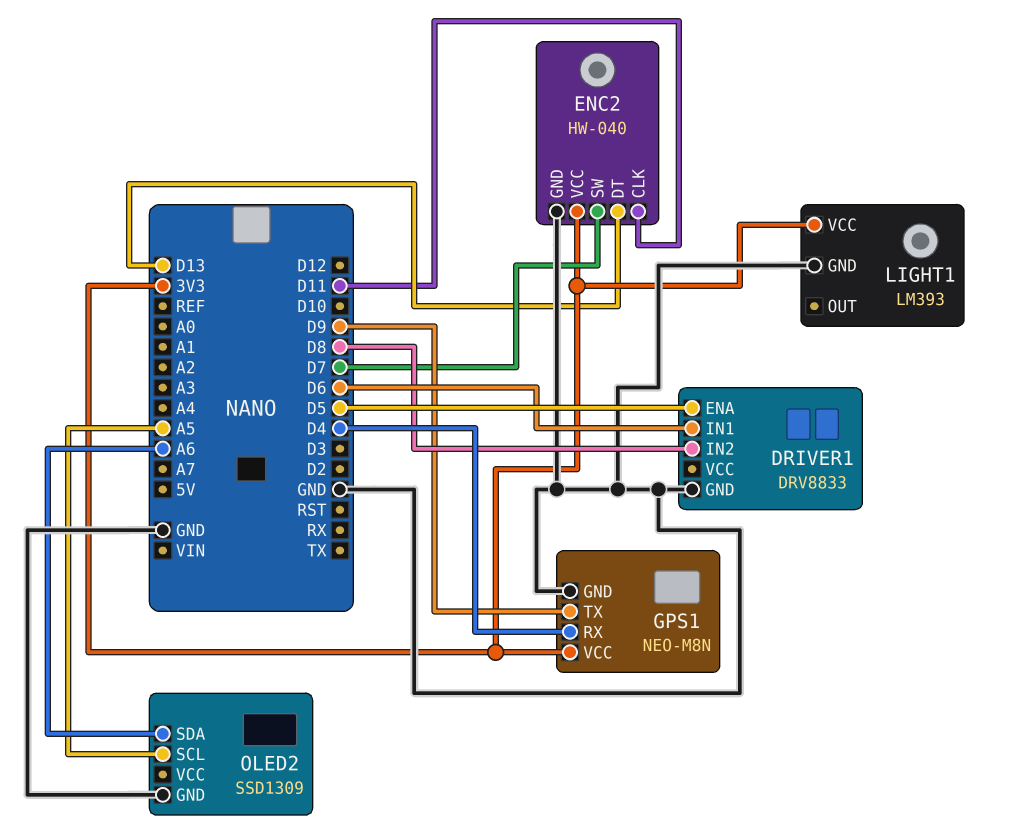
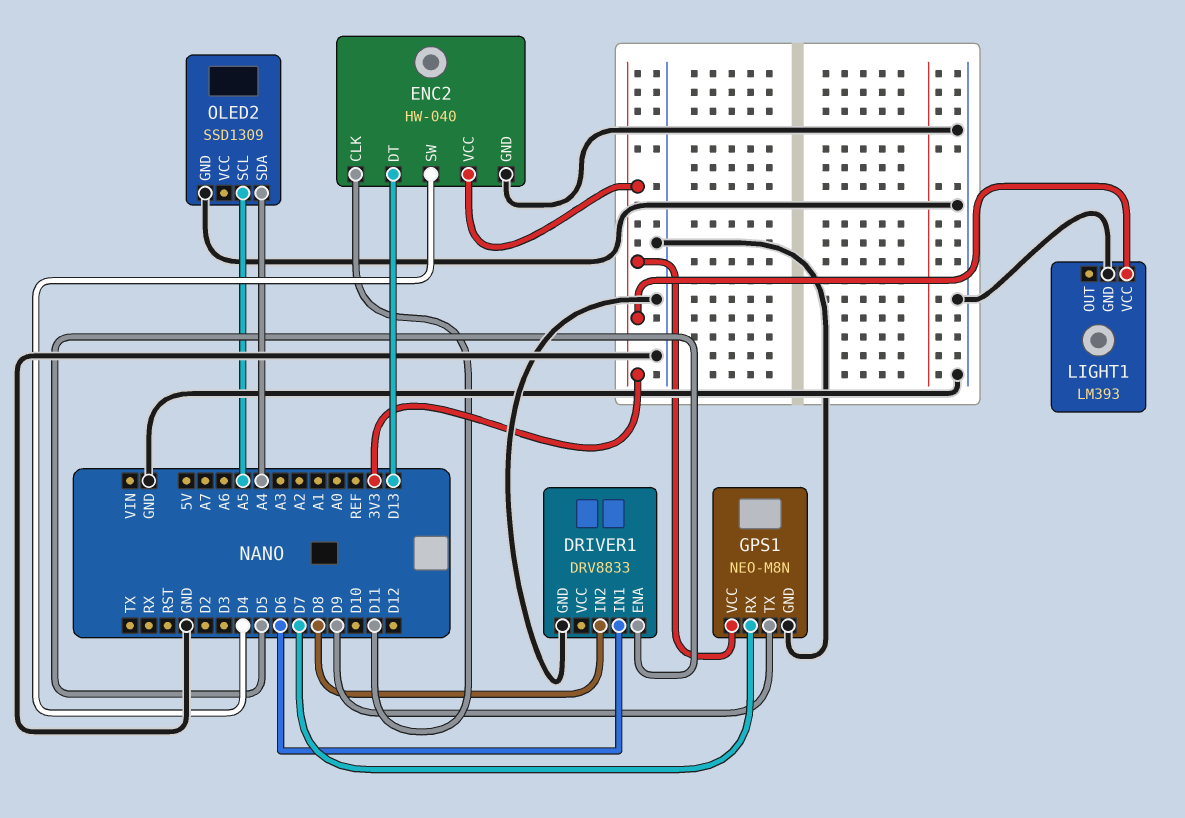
ENC2 pin SW: D7 -> D4
GPS1 pin RX: D4 -> D7
OLED2 pin SDA: A6 -> A4

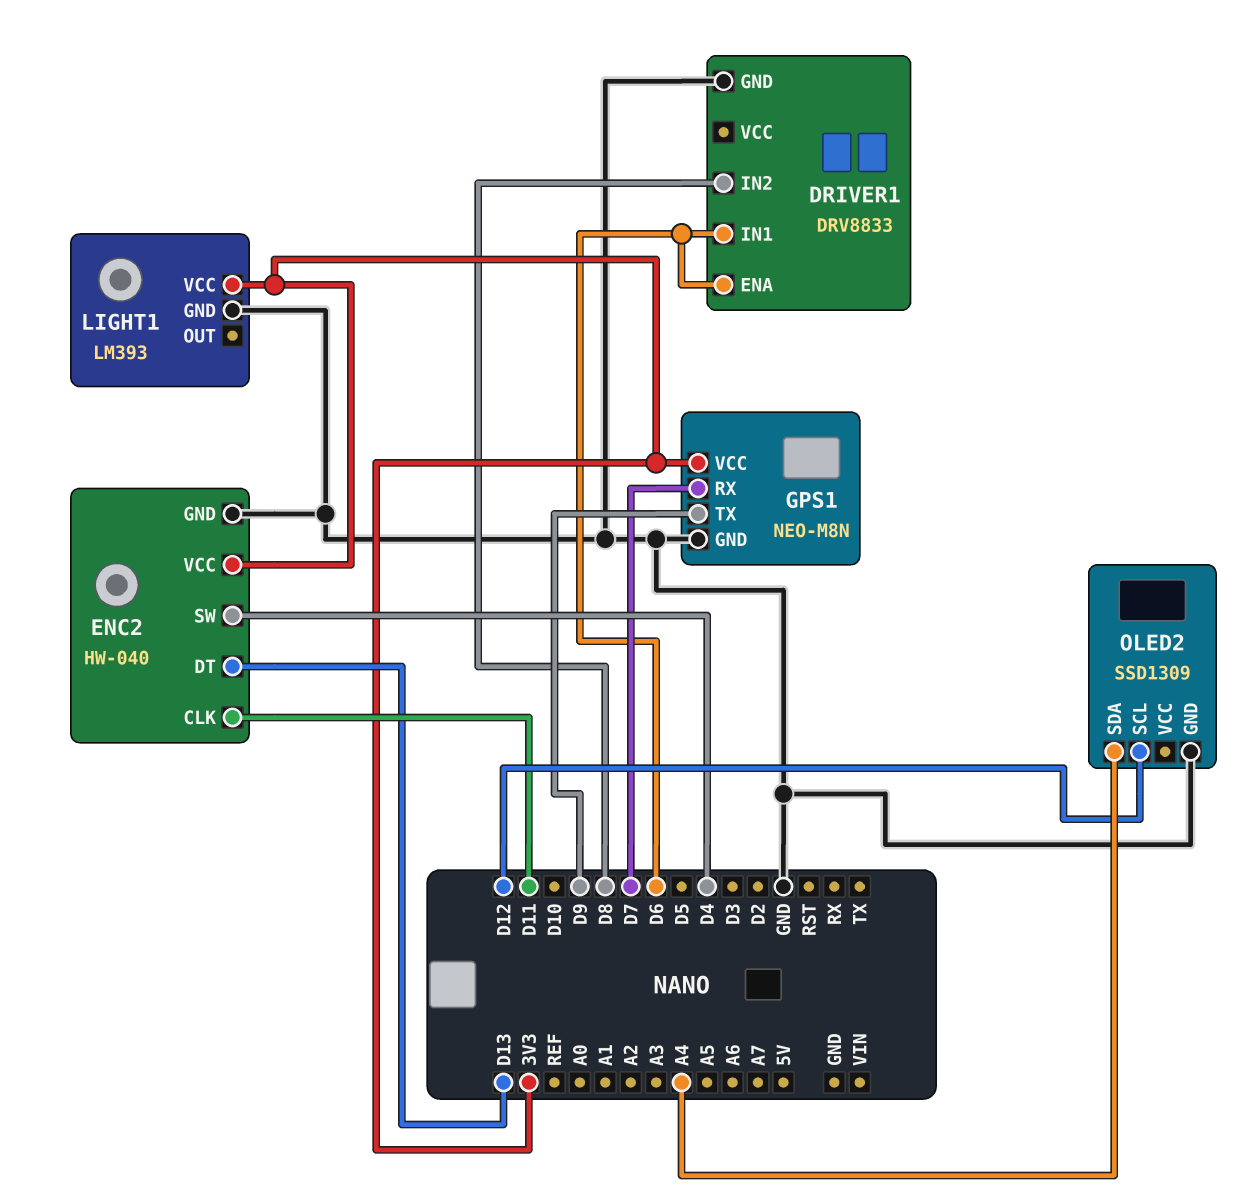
DRIVER1 pin ENA: D5 -> D6
OLED2 pin SCL: A5 -> D12

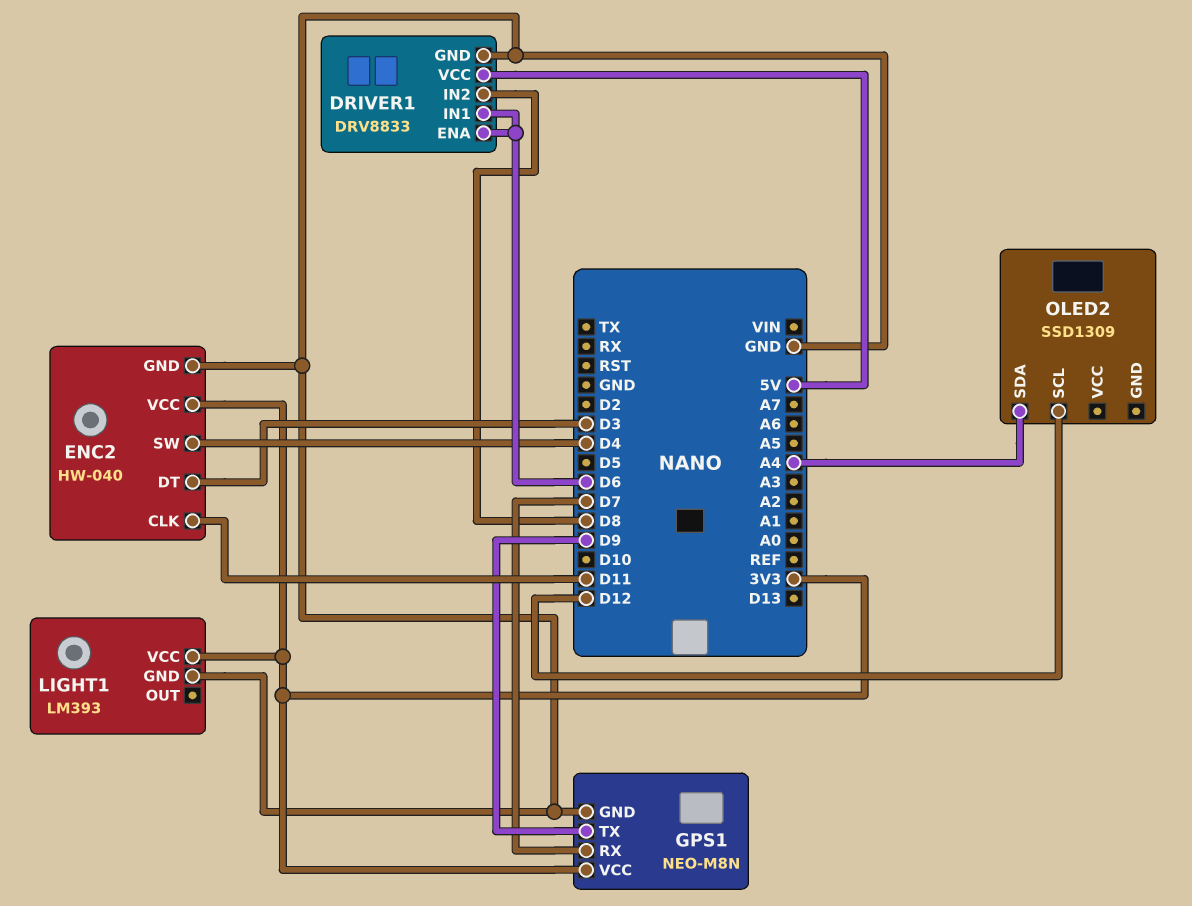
DRIVER1 pin VCC: none -> 5V
ENC2 pin DT: D13 -> D3
OLED2 pin GND: GND -> none

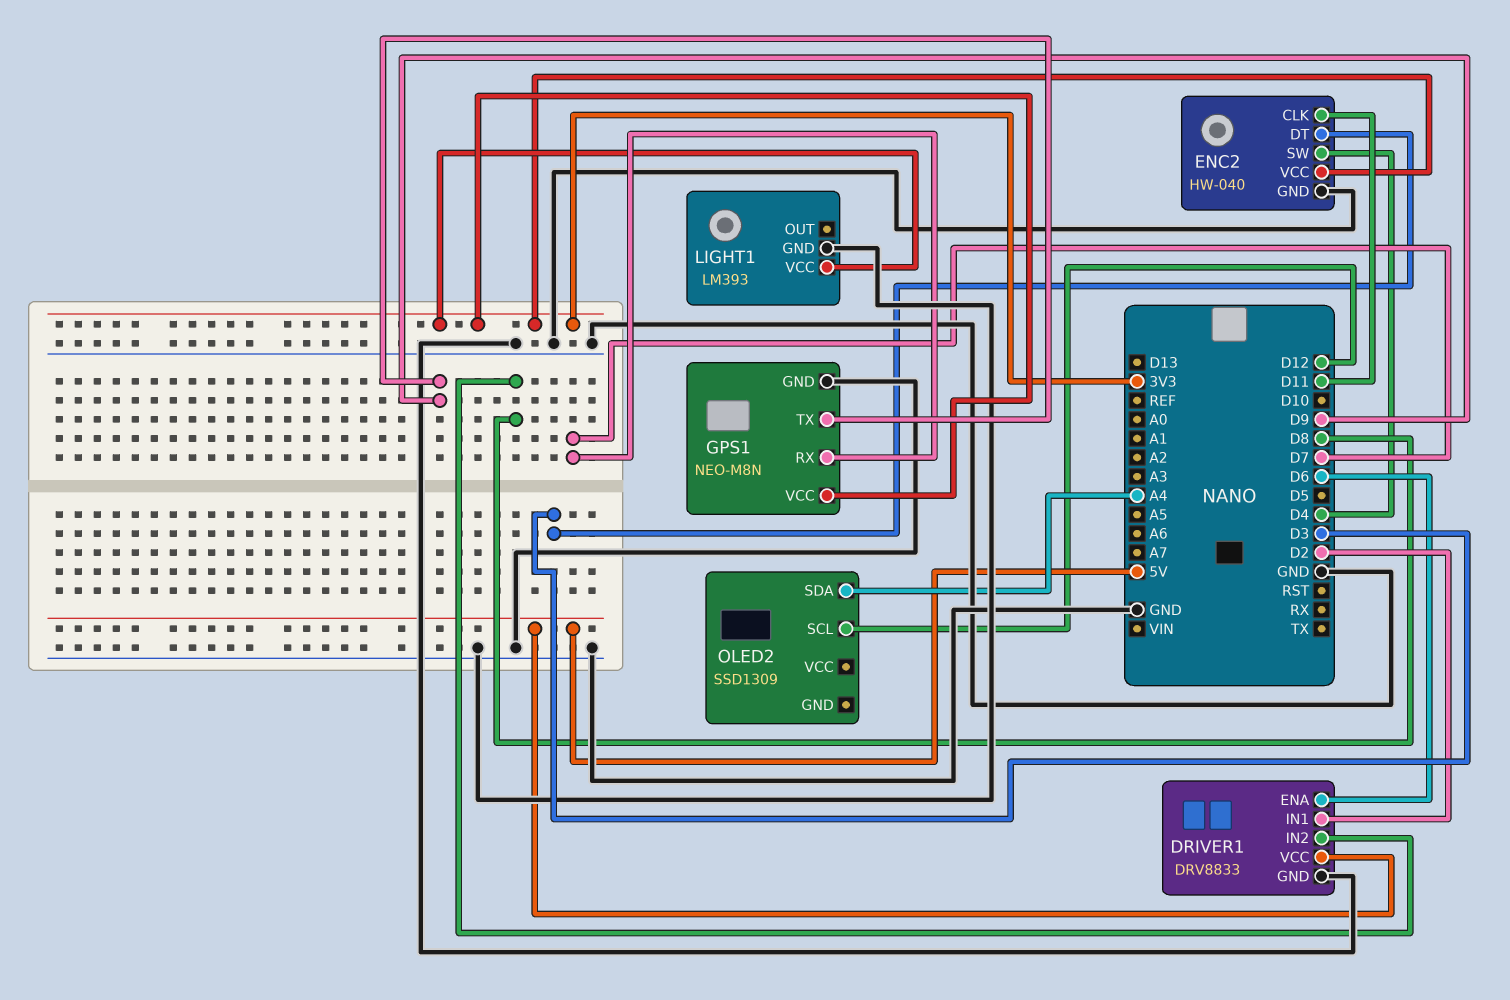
DRIVER1 pin IN1: D6 -> D2

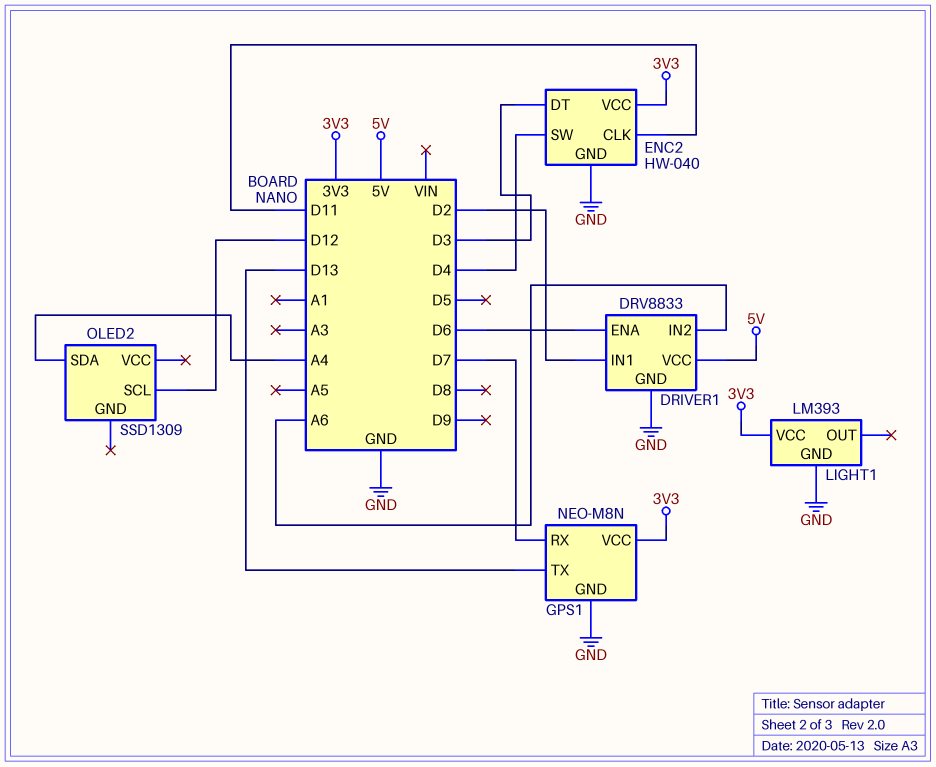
DRIVER1 pin IN2: D8 -> A6
GPS1 pin TX: D9 -> D13

